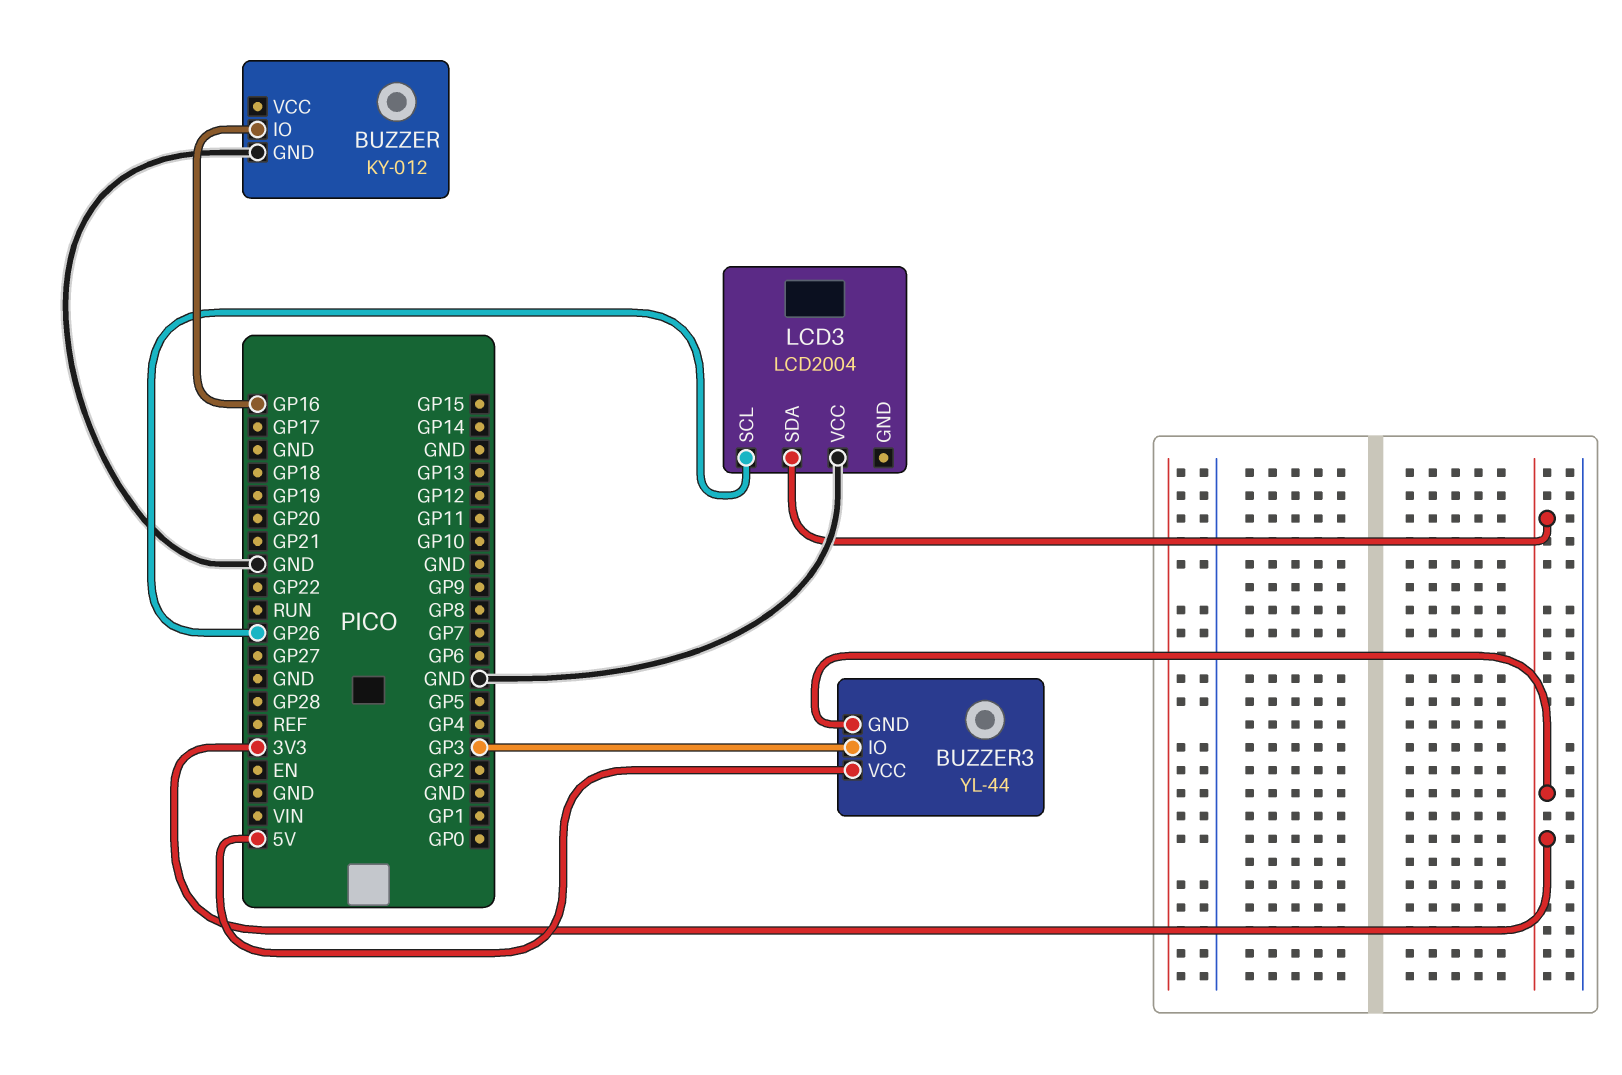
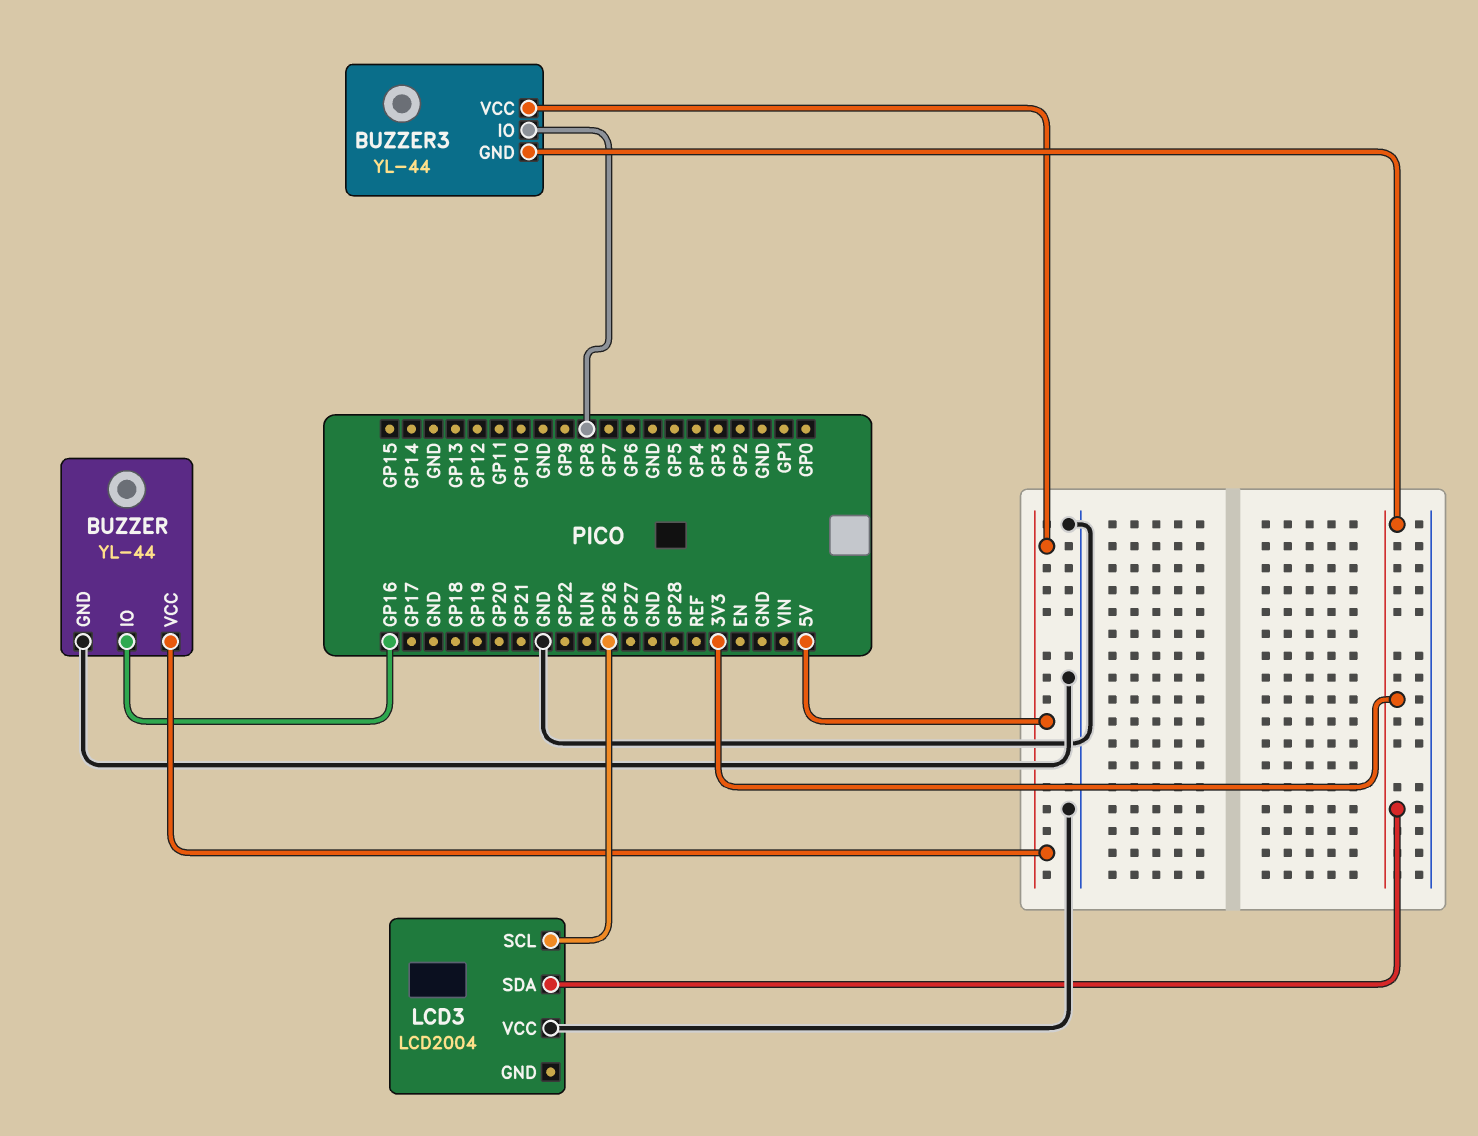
BUZZER: KY-012 -> YL-44
BUZZER pin VCC: none -> 5V
BUZZER3 pin IO: GP3 -> GP8

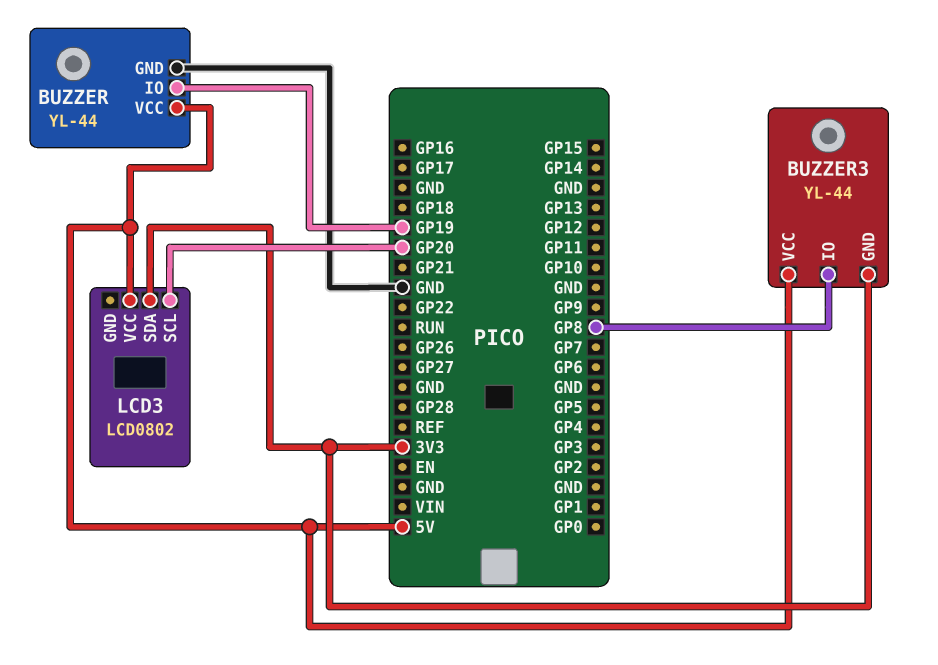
BUZZER pin IO: GP16 -> GP19
LCD3: LCD2004 -> LCD0802
LCD3 pin SCL: GP26 -> GP20
LCD3 pin VCC: GND -> 5V

